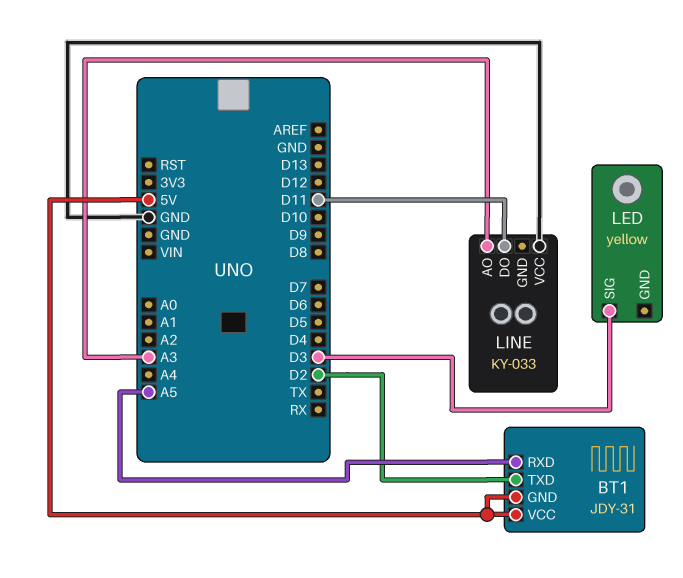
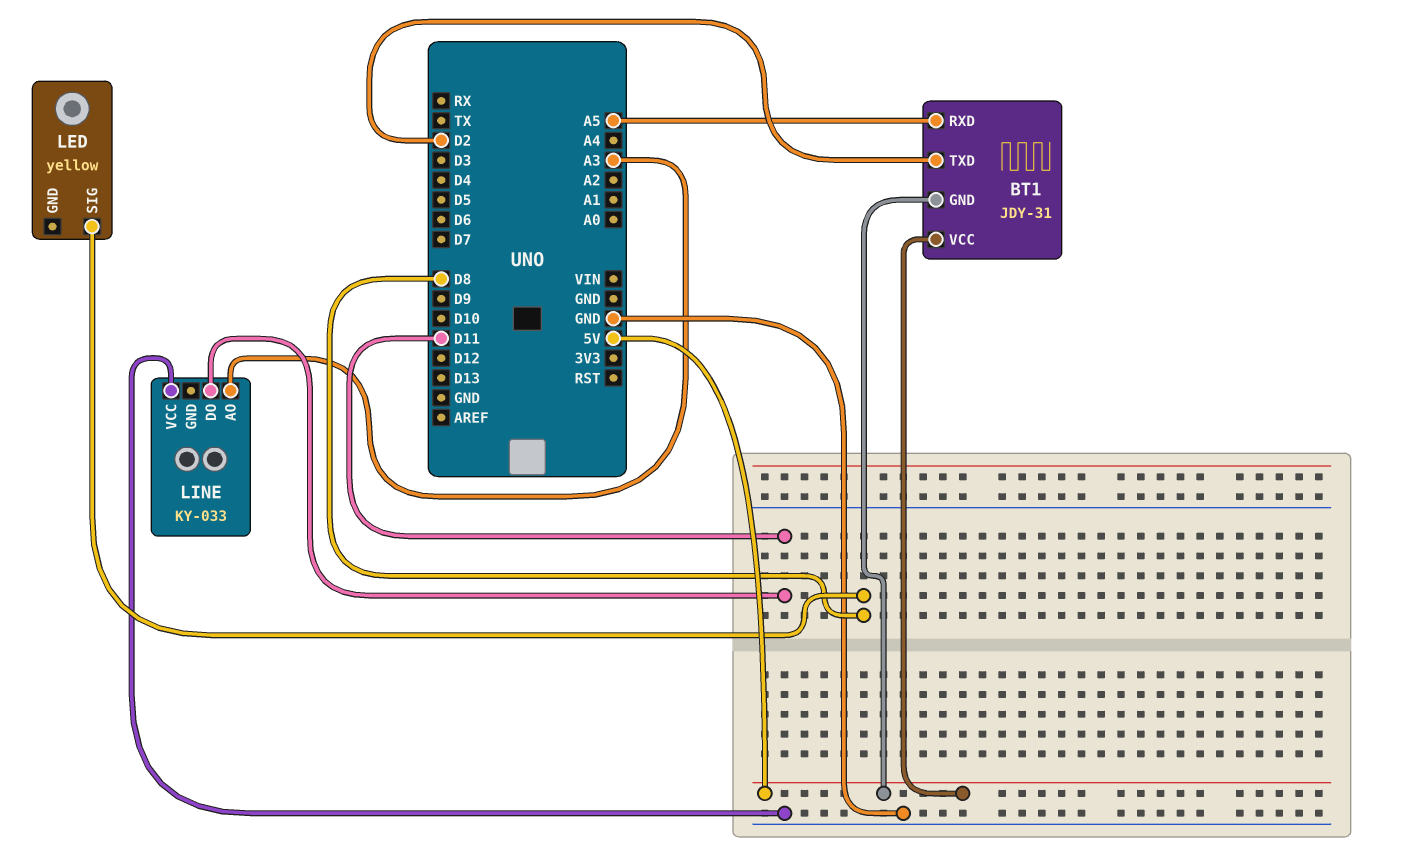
LED pin SIG: D3 -> D8

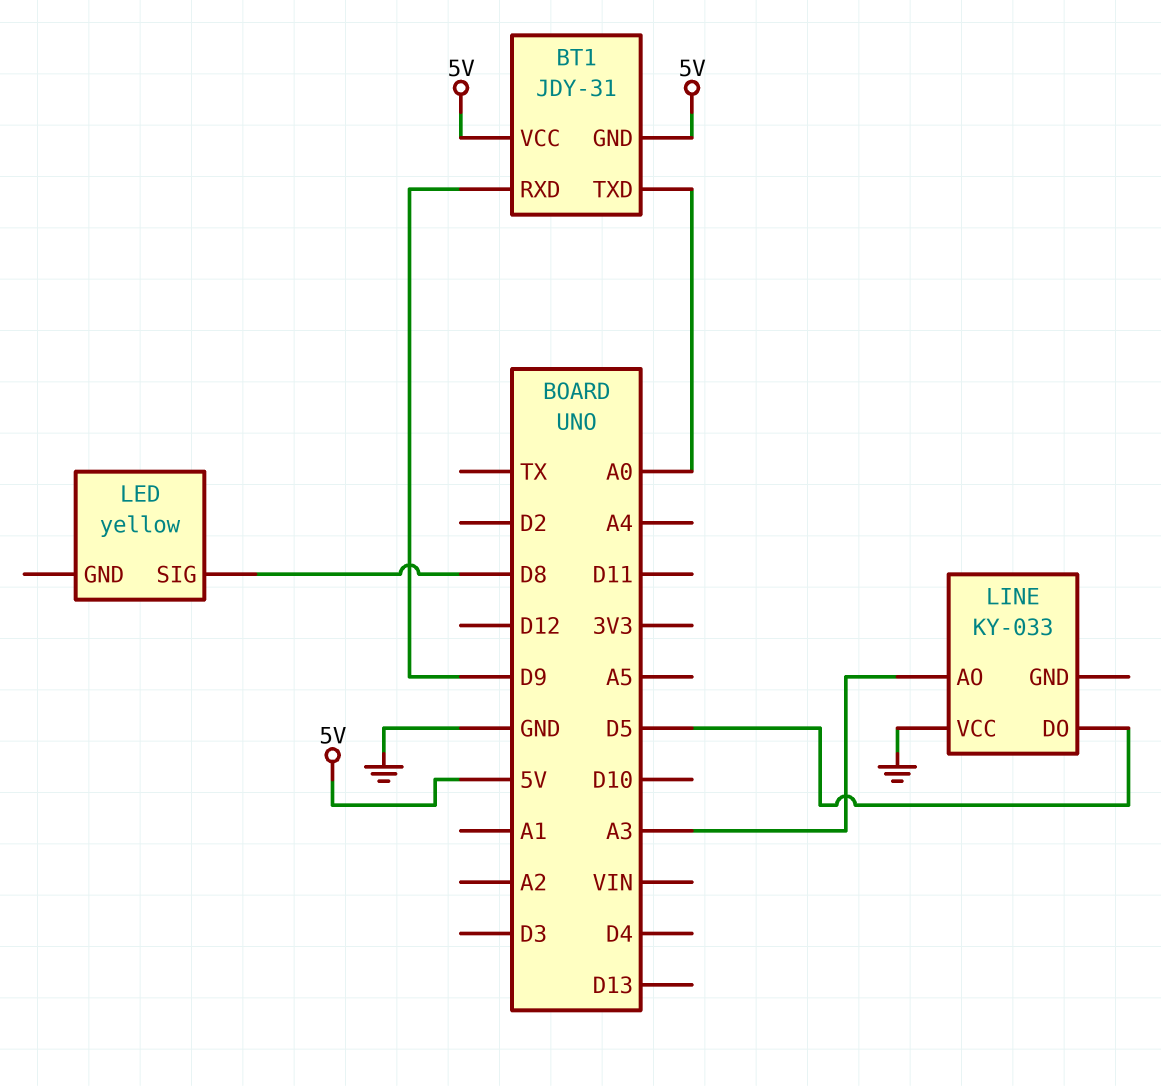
BT1 pin RXD: A5 -> D9
BT1 pin TXD: D2 -> A0
LINE pin DO: D11 -> D5

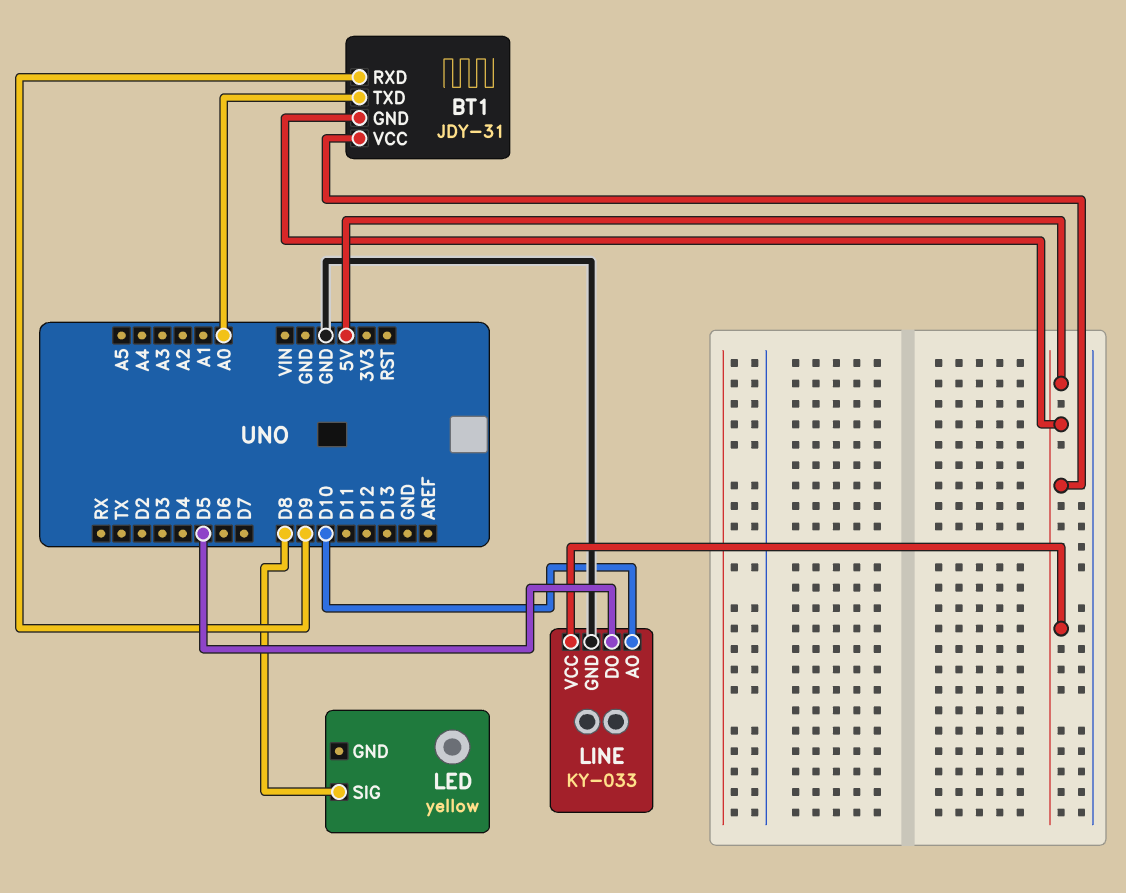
LINE pin AO: A3 -> D10
LINE pin GND: none -> GND
LINE pin VCC: GND -> 5V

